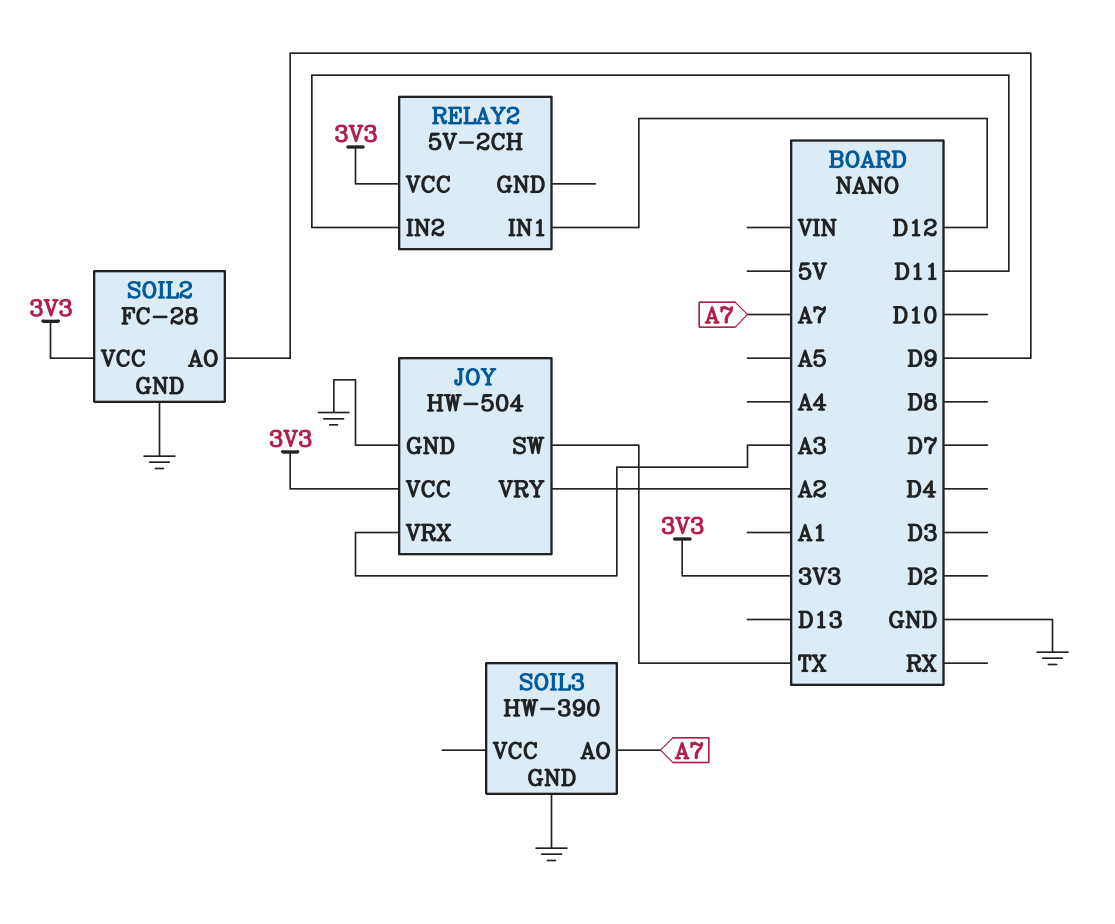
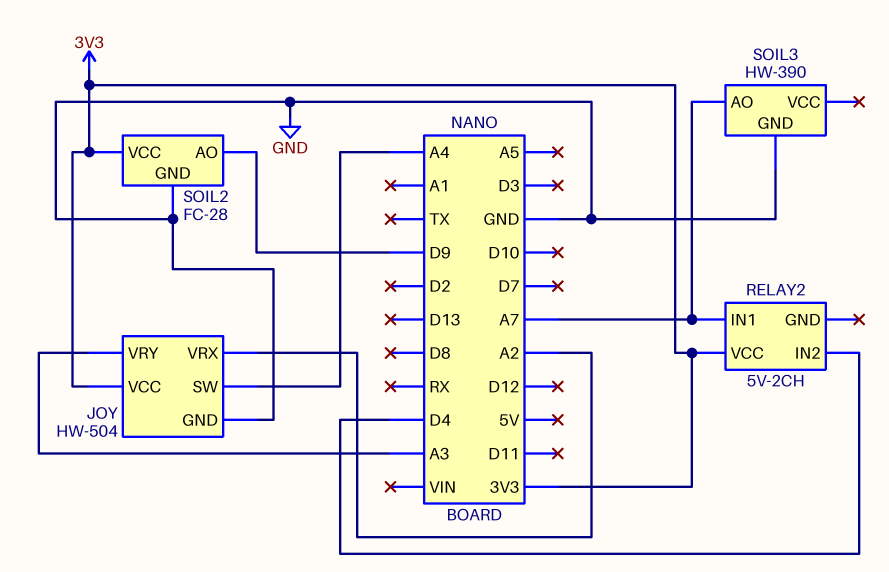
JOY pin SW: TX -> A4
JOY pin VRX: A3 -> A2
JOY pin VRY: A2 -> A3
RELAY2 pin IN1: D12 -> A7
RELAY2 pin IN2: D11 -> D4

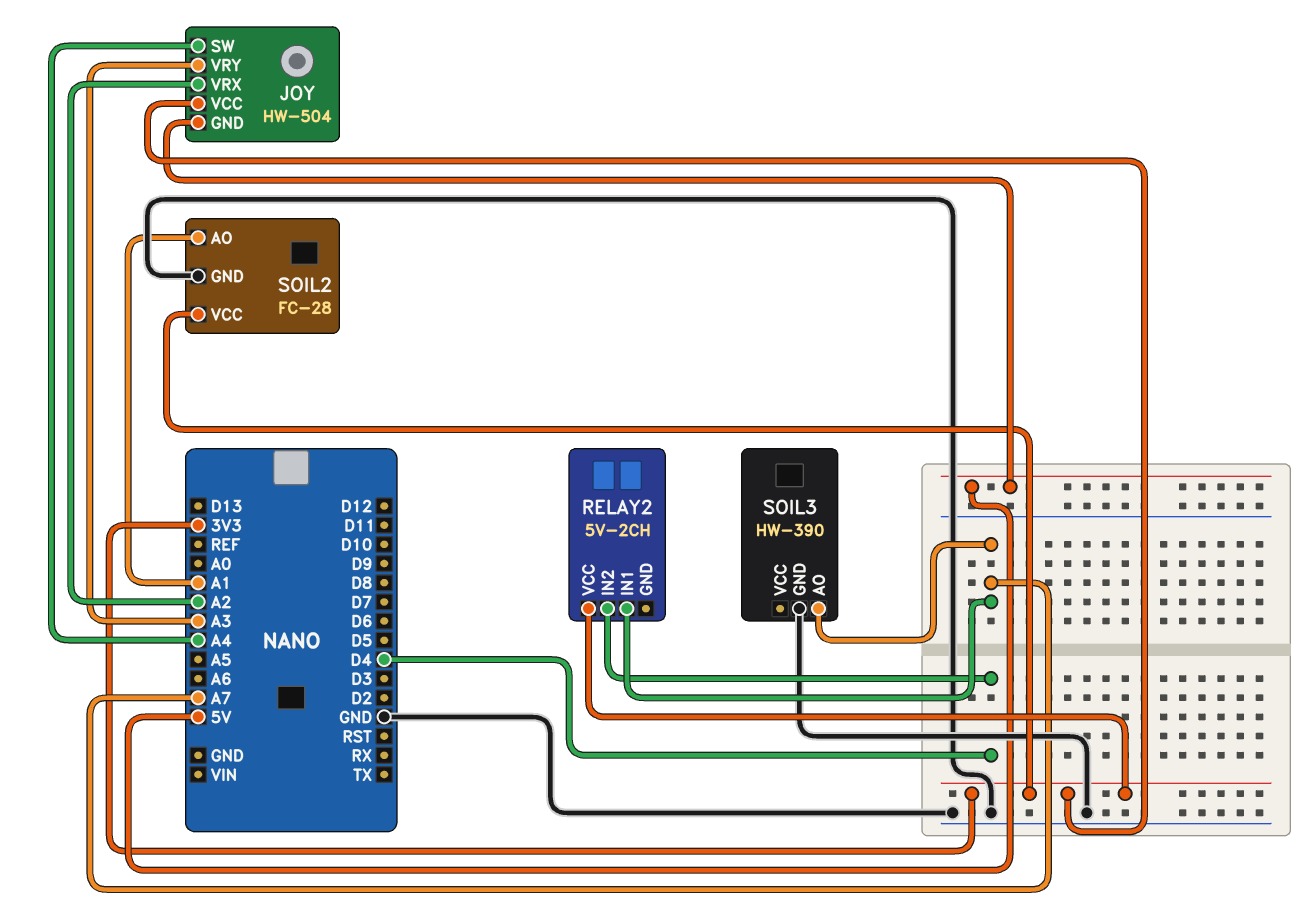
JOY pin GND: GND -> 5V
SOIL2 pin AO: D9 -> A1

